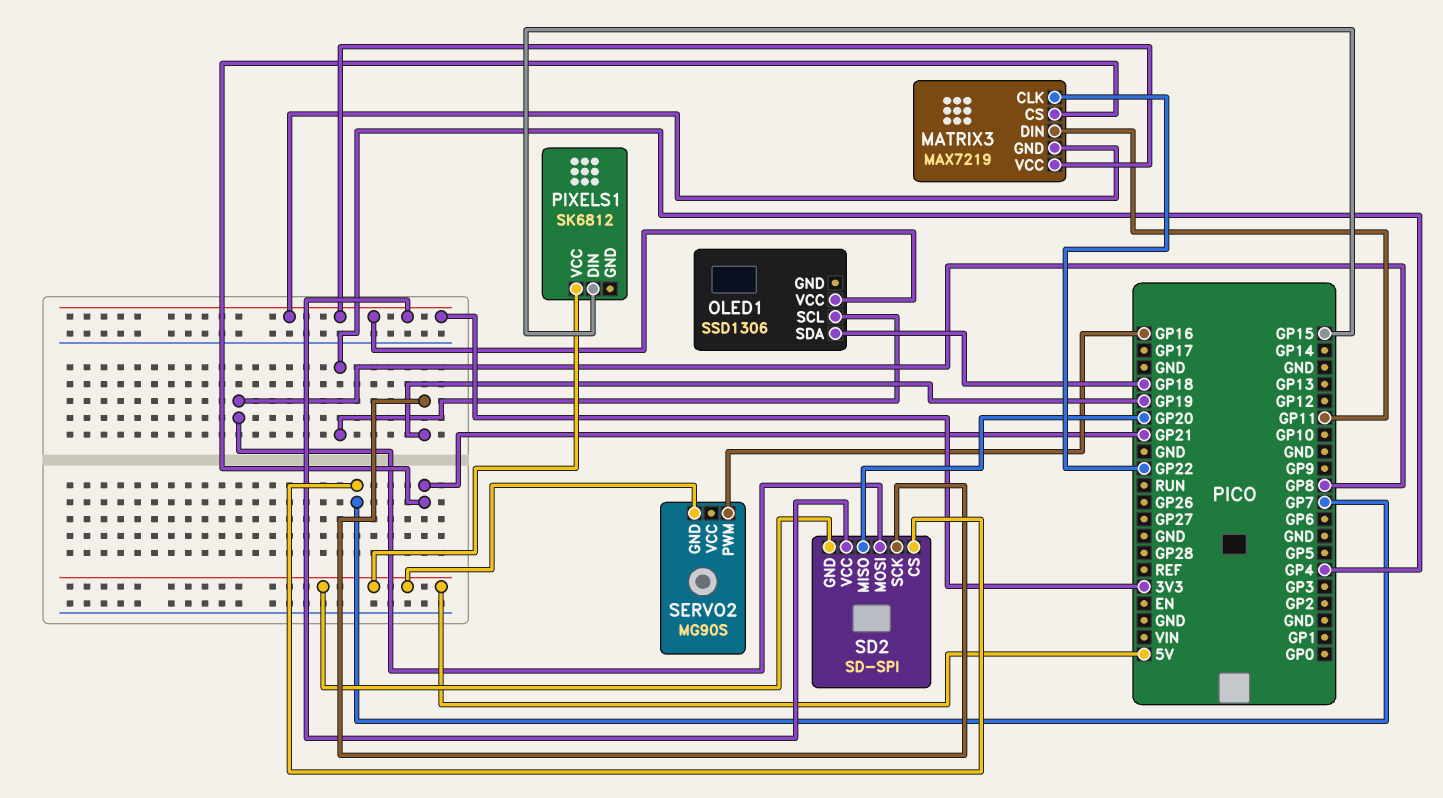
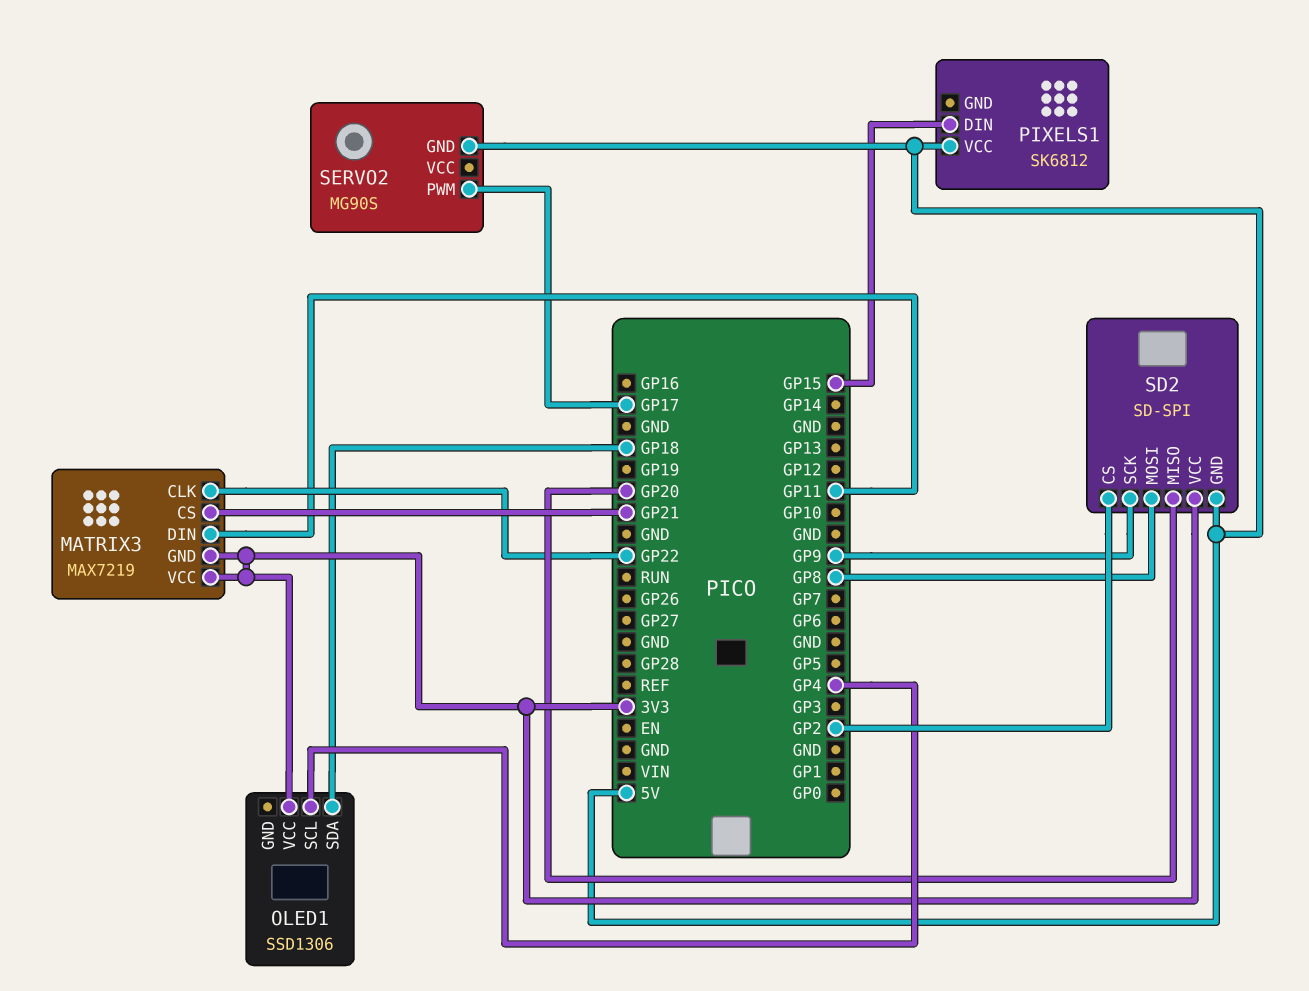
SD2 pin CS: GP7 -> GP2
SD2 pin SCK: GP19 -> GP9
SERVO2 pin PWM: GP16 -> GP17

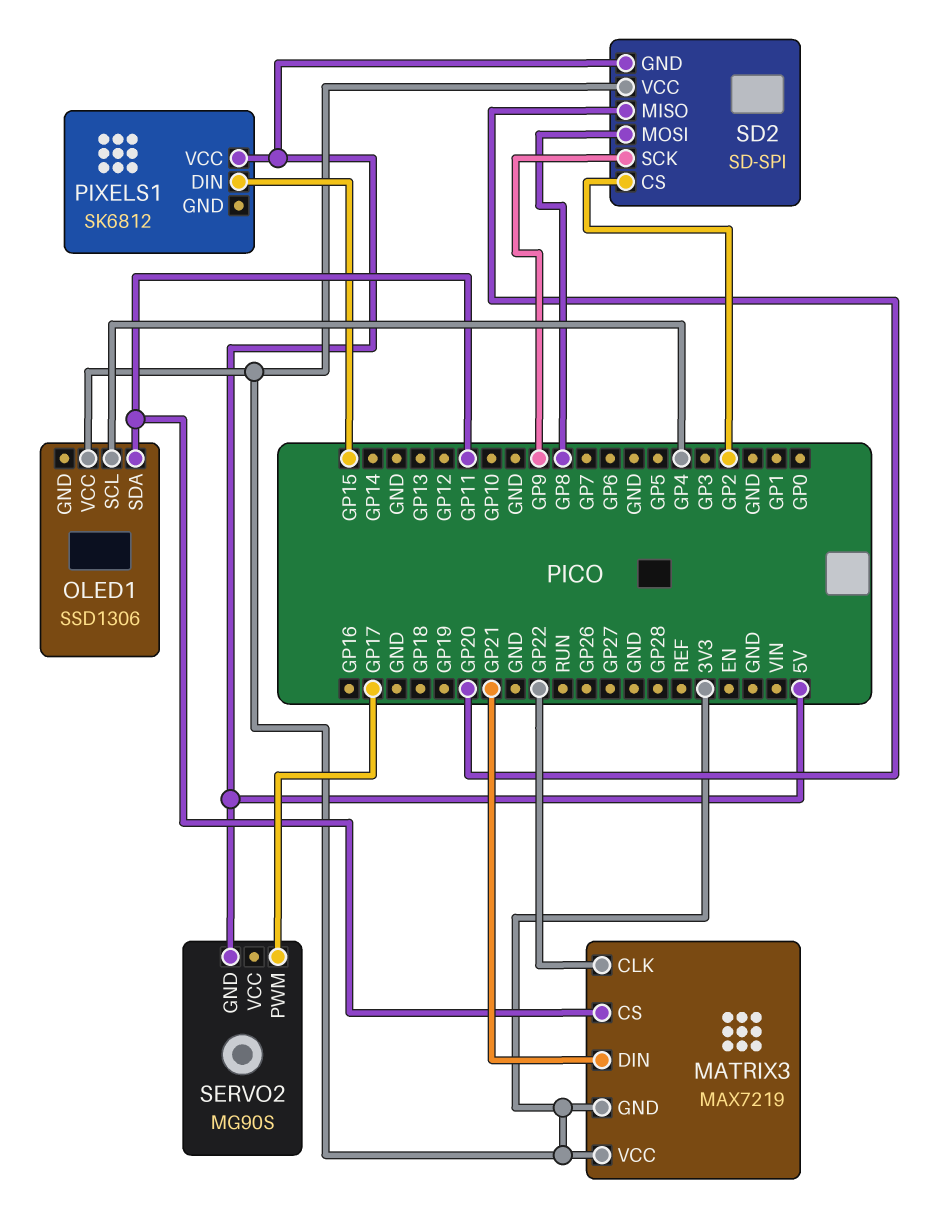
MATRIX3 pin CS: GP21 -> GP11
MATRIX3 pin DIN: GP11 -> GP21
OLED1 pin SDA: GP18 -> GP11

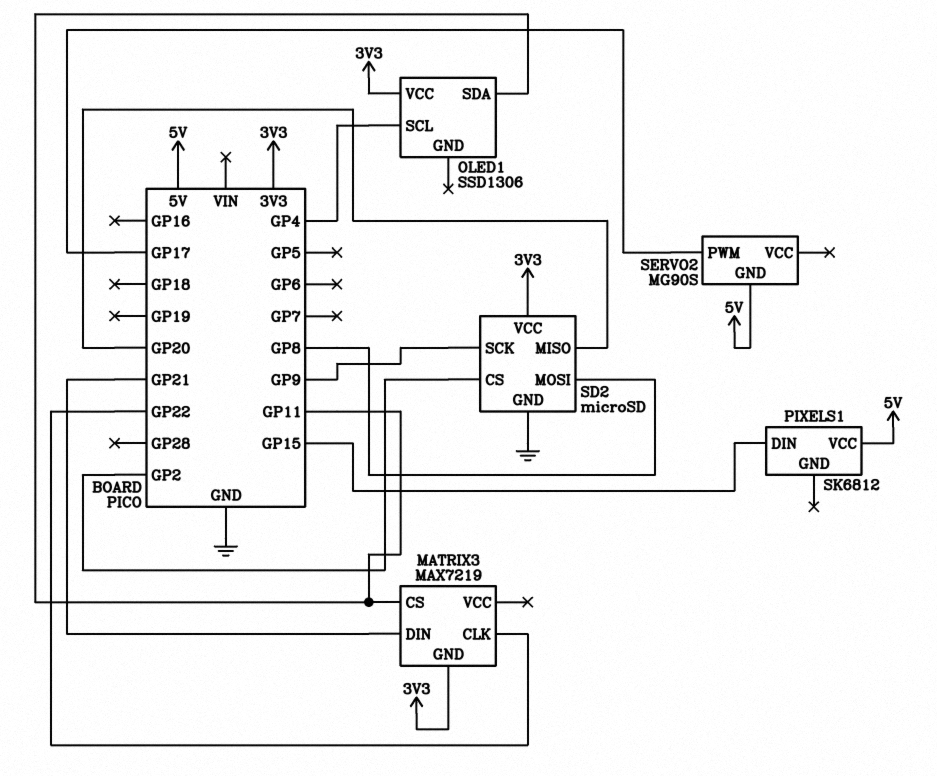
MATRIX3 pin VCC: 3V3 -> none
SD2: SD-SPI -> microSD
SD2 pin GND: 5V -> GND

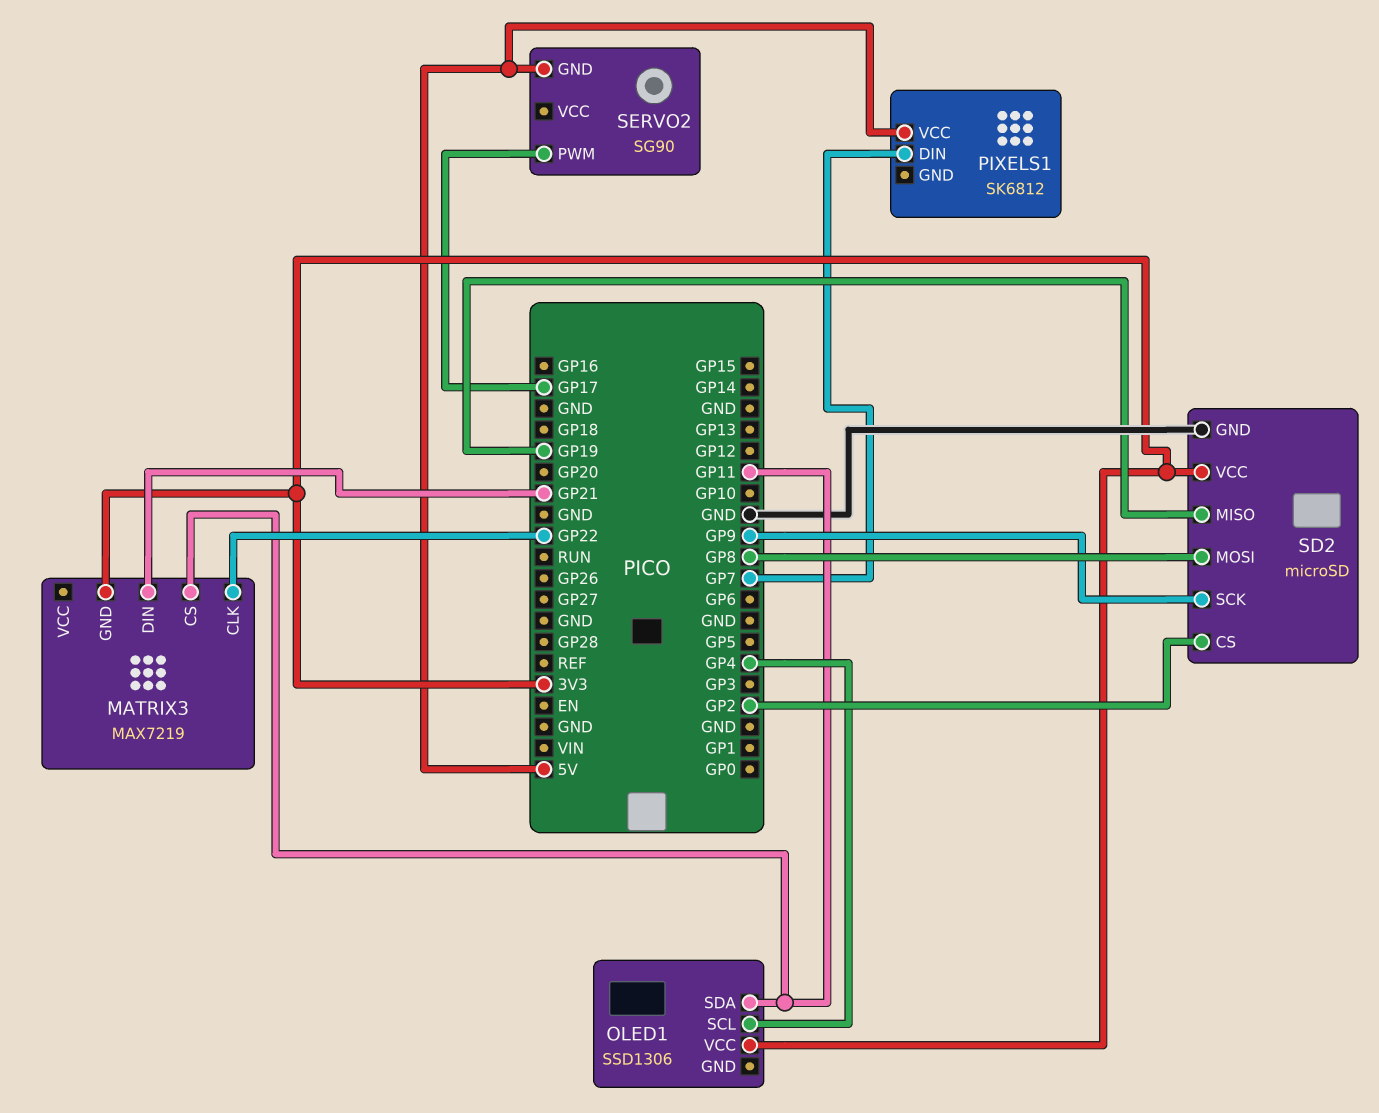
PIXELS1 pin DIN: GP15 -> GP7
SD2 pin MISO: GP20 -> GP19
SERVO2: MG90S -> SG90

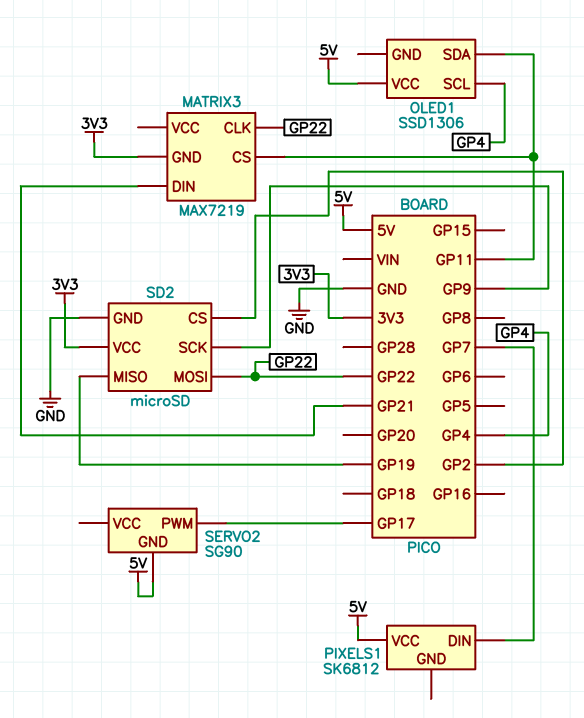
OLED1 pin VCC: 3V3 -> 5V
SD2 pin MOSI: GP8 -> GP22

